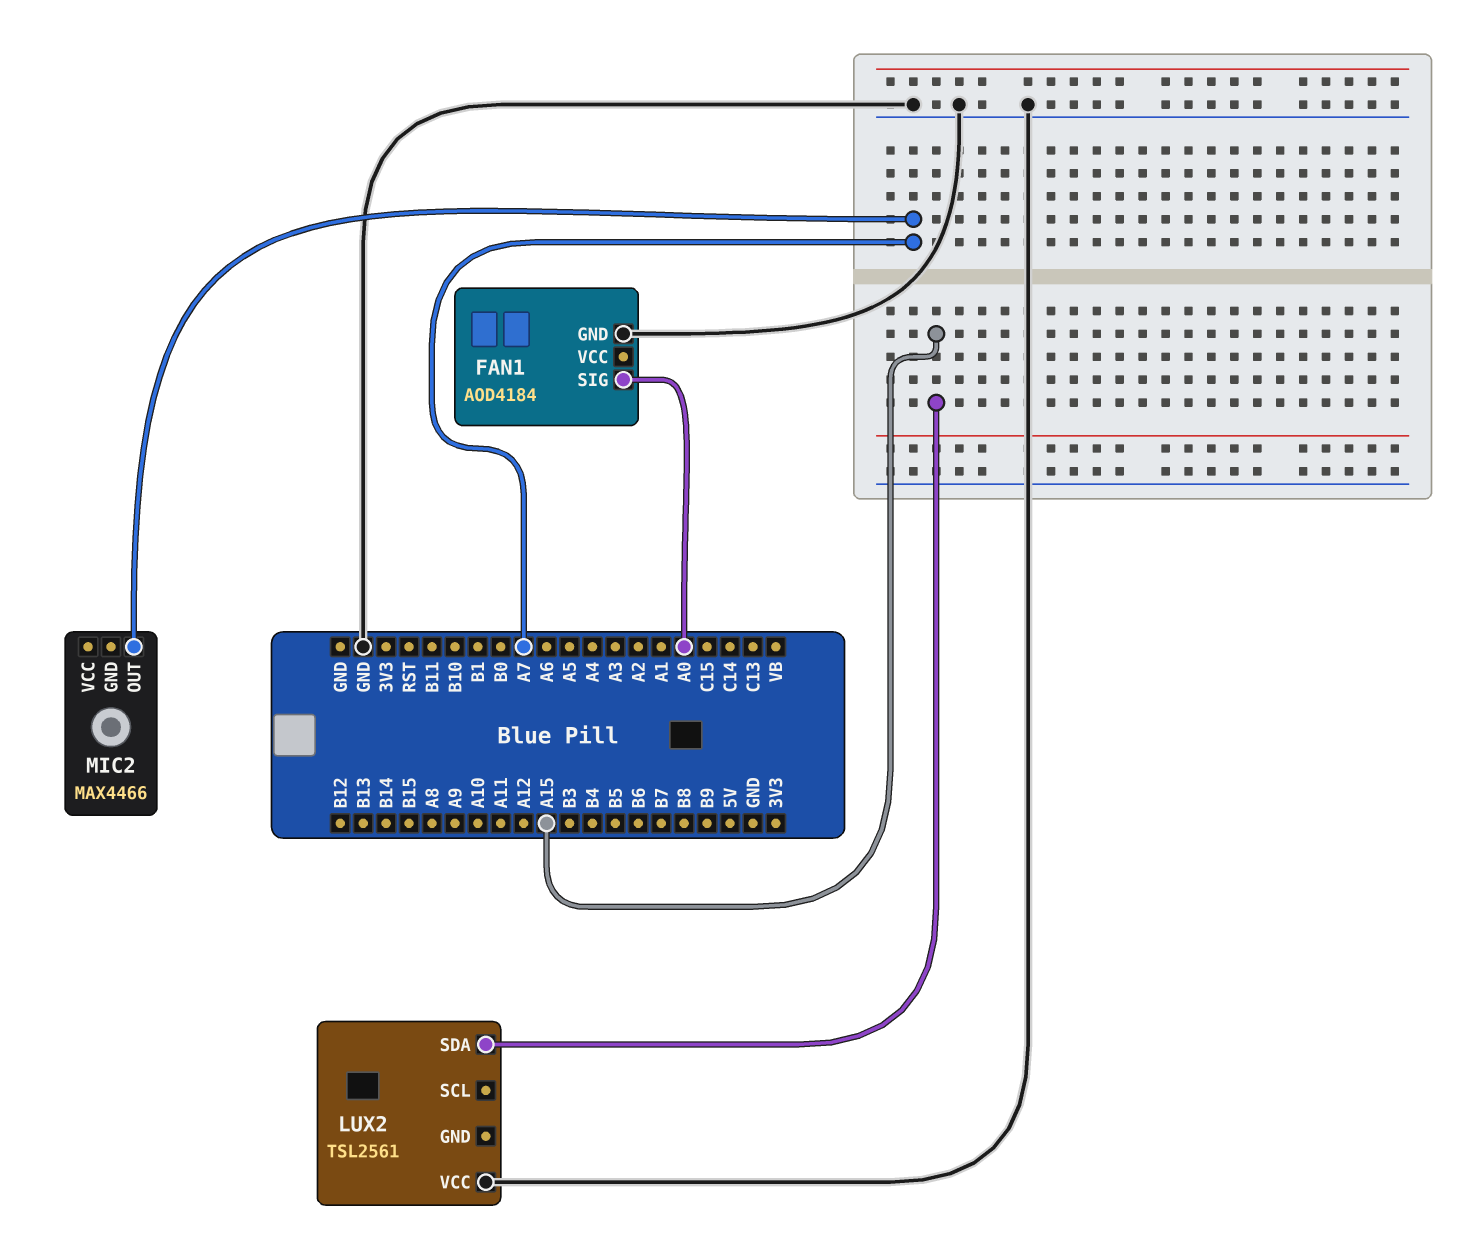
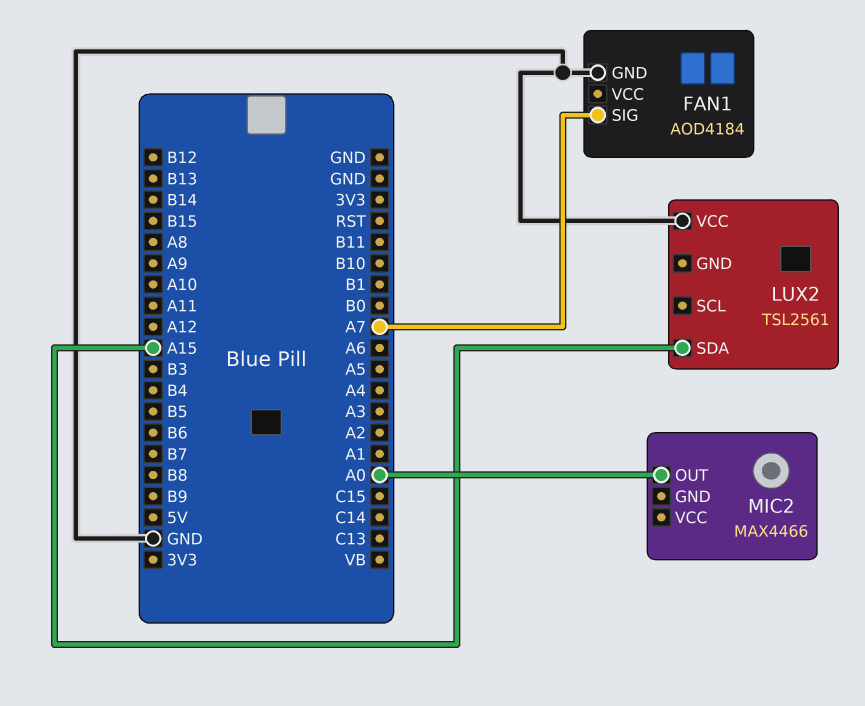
FAN1 pin SIG: A0 -> A7
MIC2 pin OUT: A7 -> A0

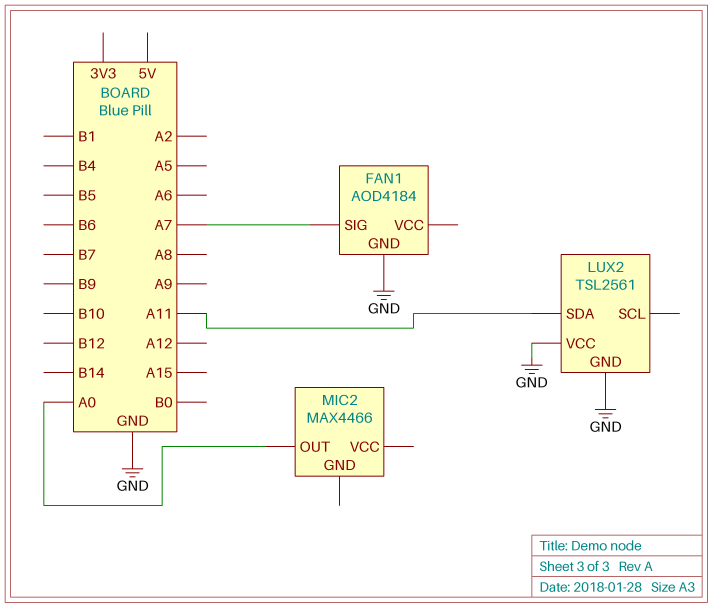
LUX2 pin GND: none -> GND
LUX2 pin SDA: A15 -> A11

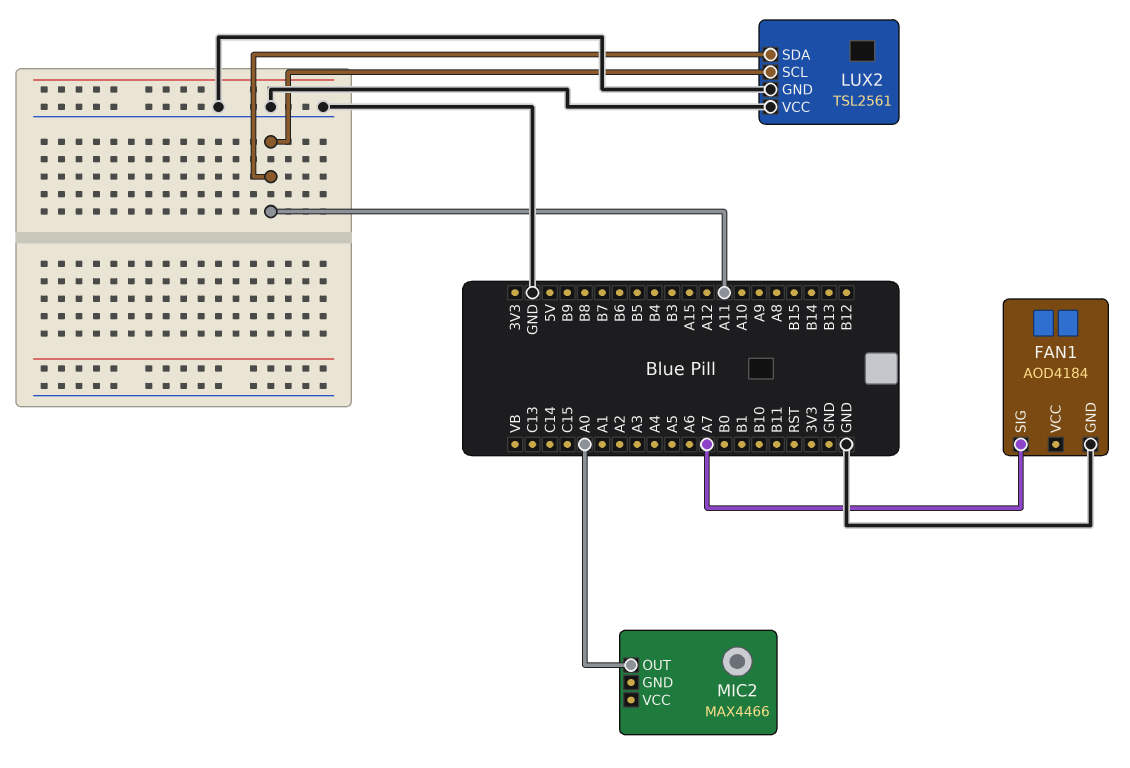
LUX2 pin SCL: none -> A11

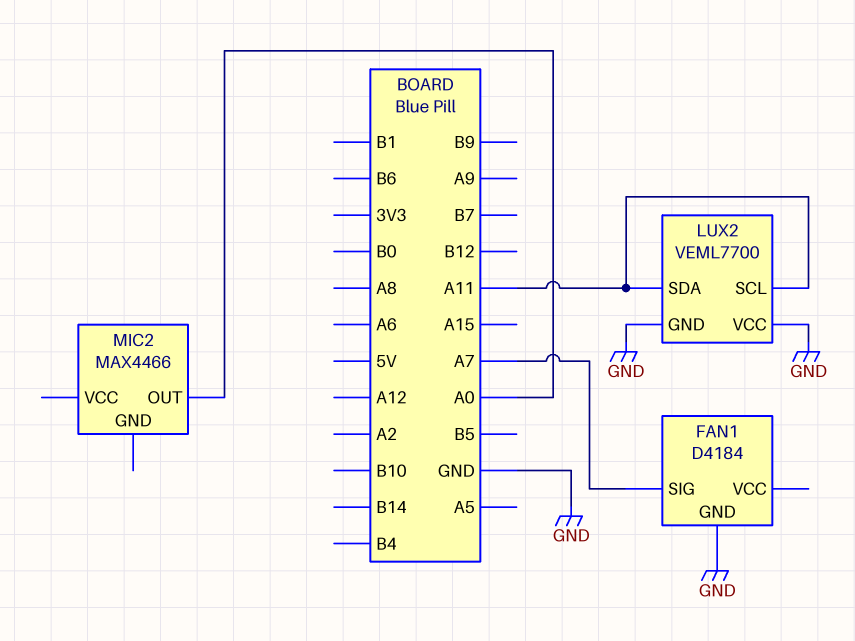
FAN1: AOD4184 -> D4184
LUX2: TSL2561 -> VEML7700

